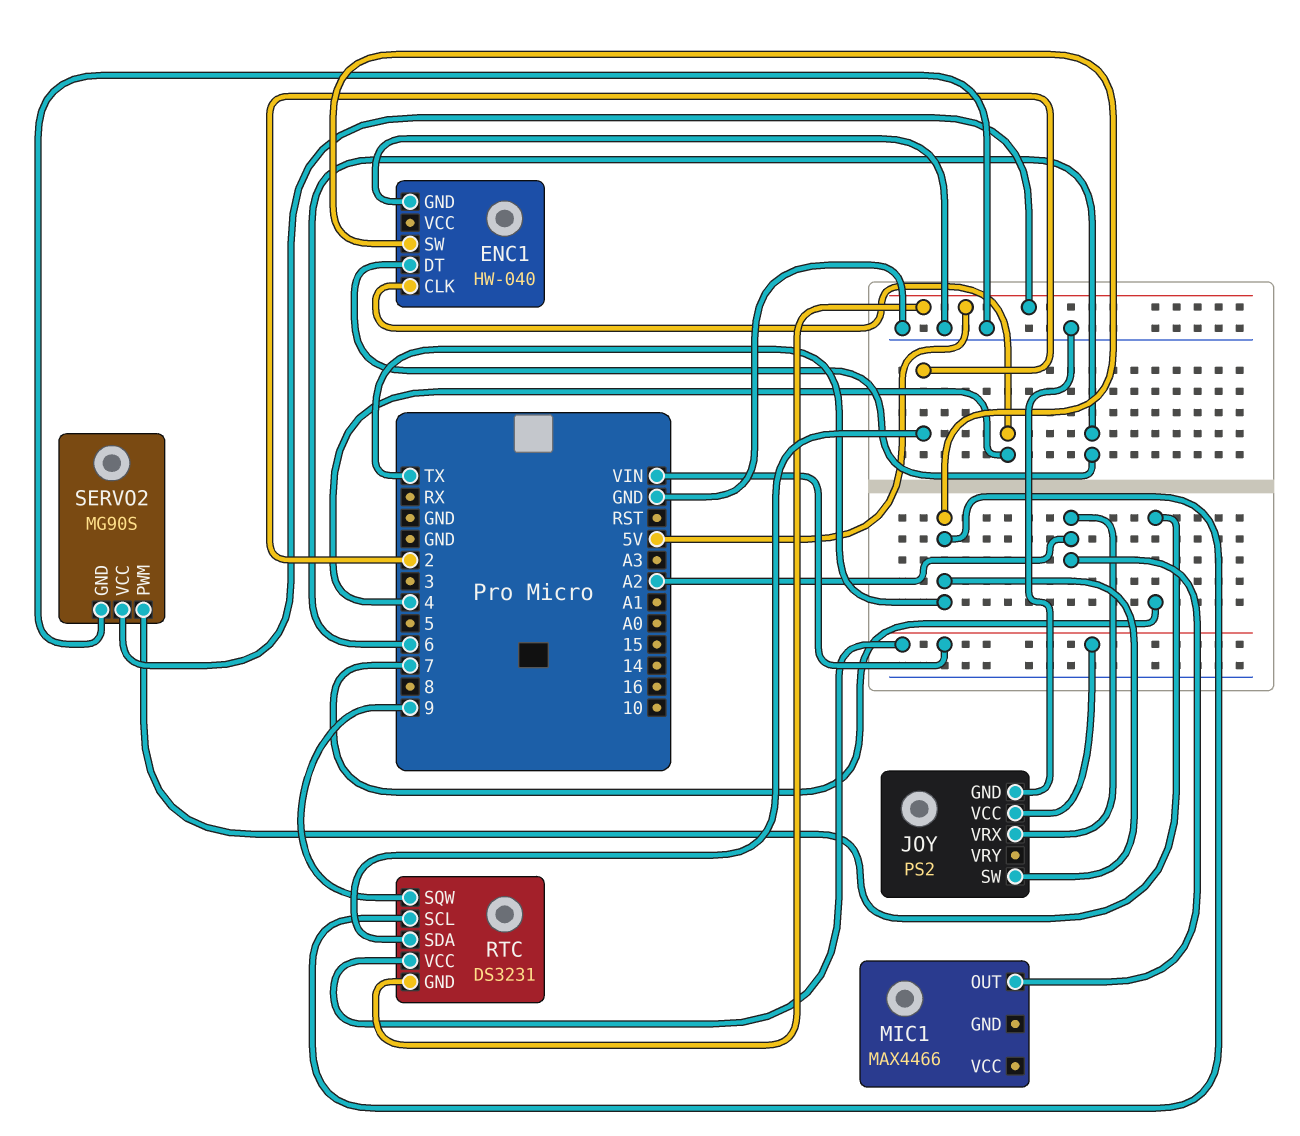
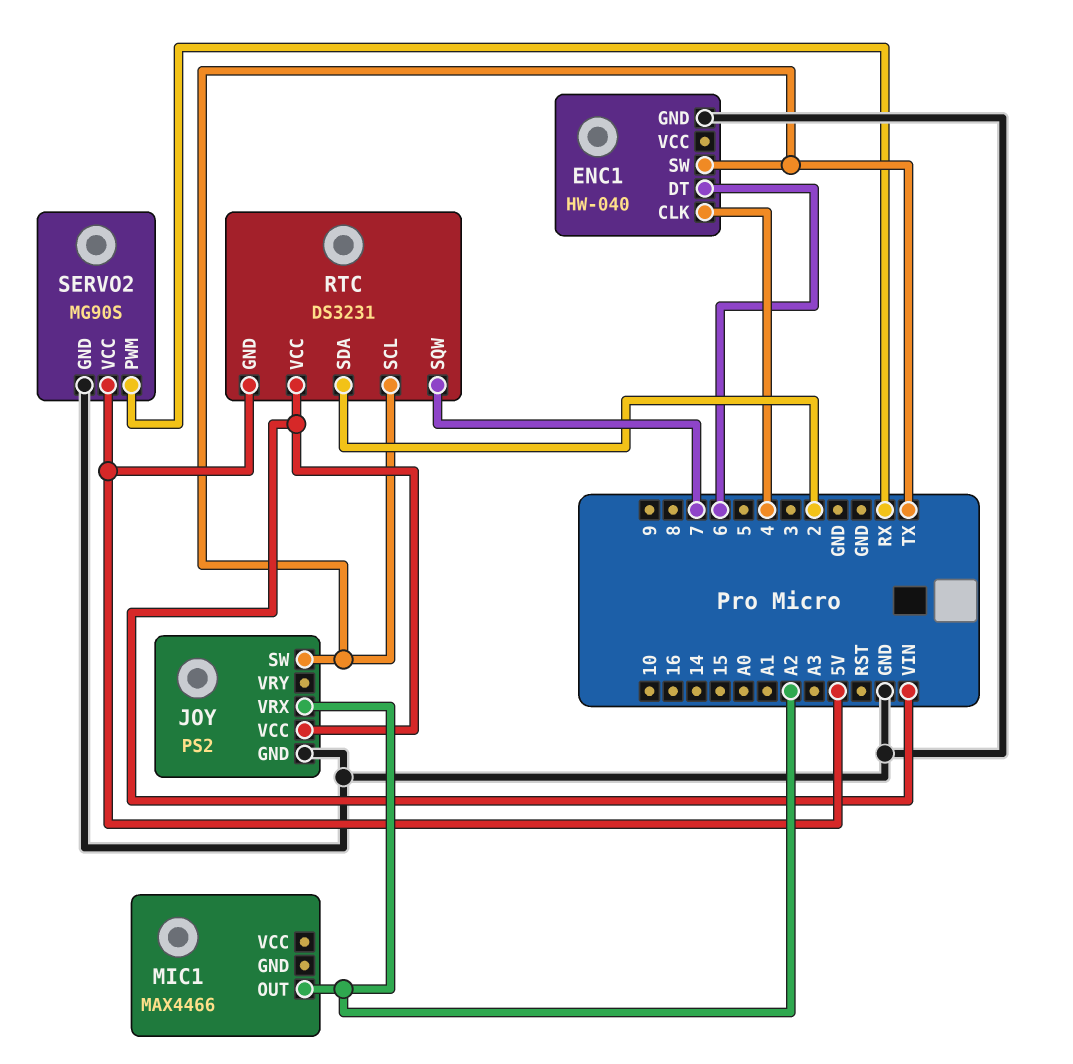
RTC pin SQW: 9 -> 7
SERVO2 pin PWM: 7 -> RX

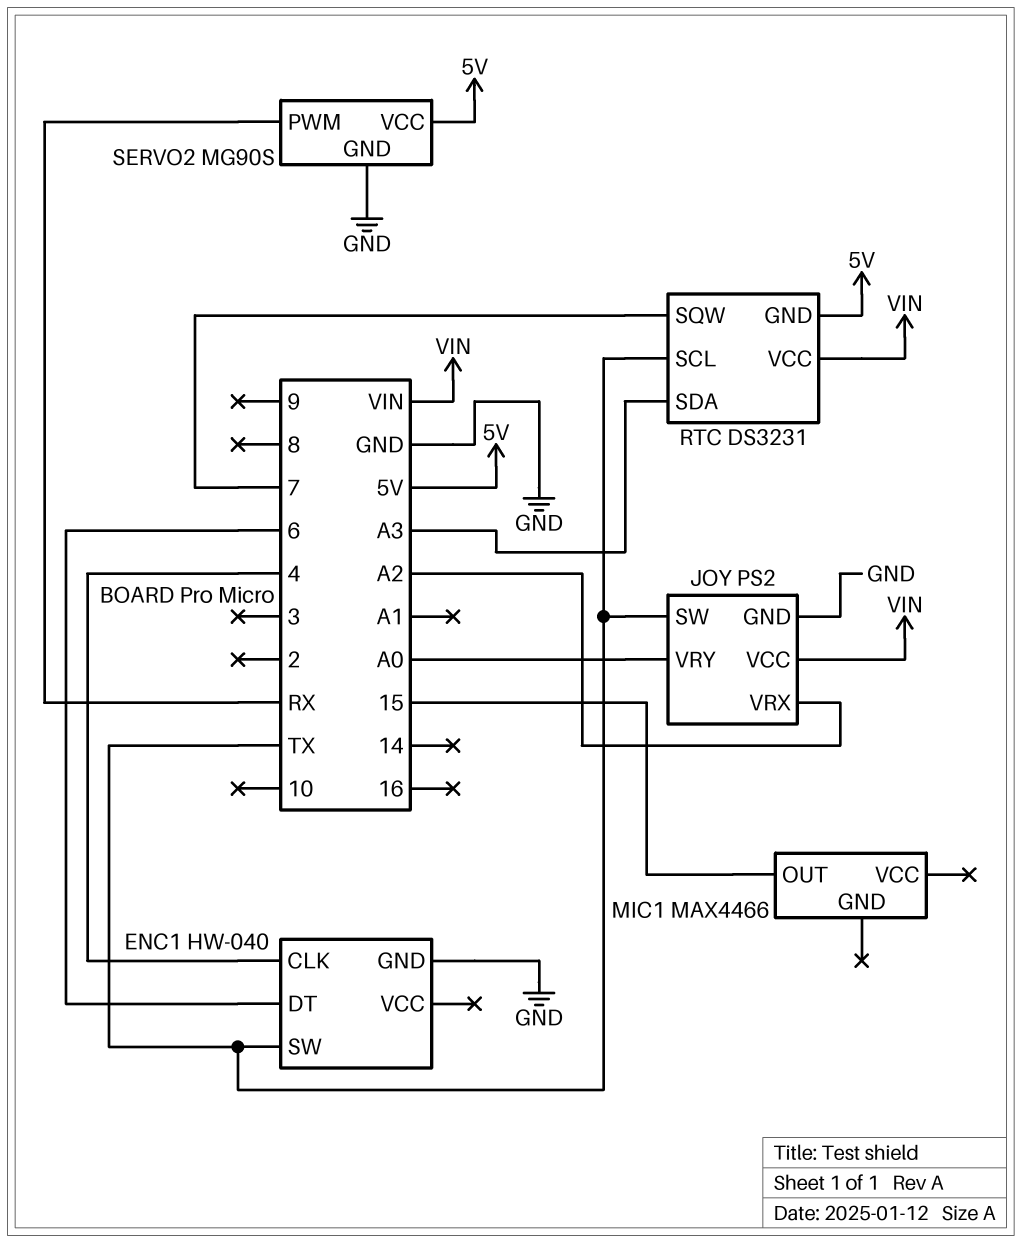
JOY pin VRY: none -> A0
MIC1 pin OUT: A2 -> 15
RTC pin SDA: 2 -> A3

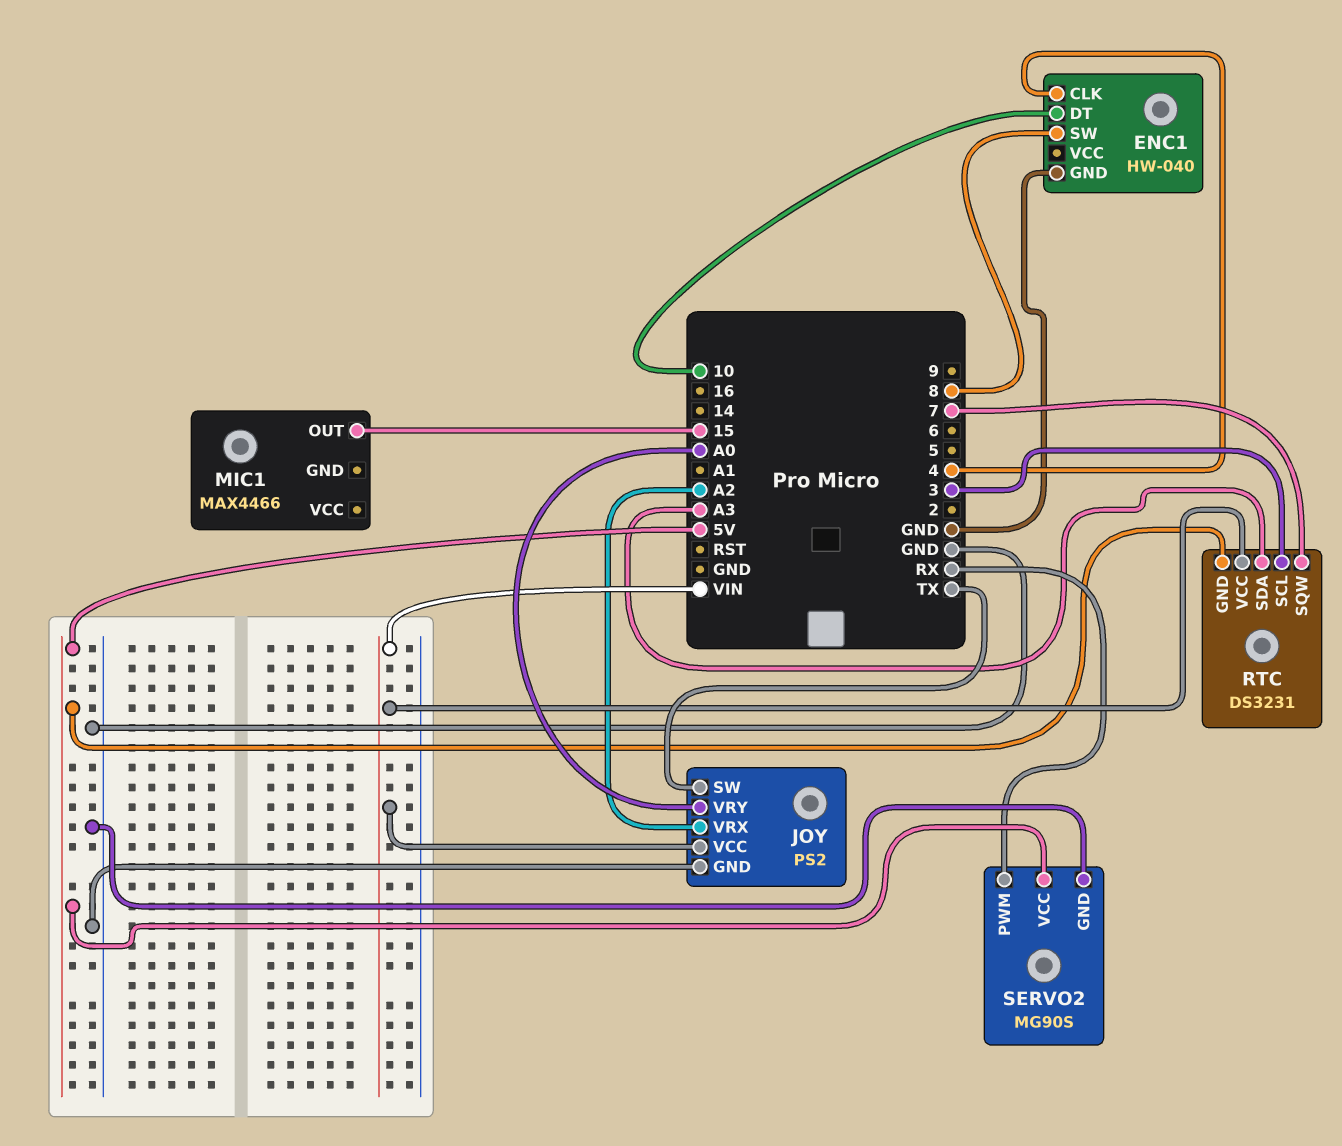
ENC1 pin DT: 6 -> 10
ENC1 pin SW: TX -> 8
RTC pin SCL: TX -> 3

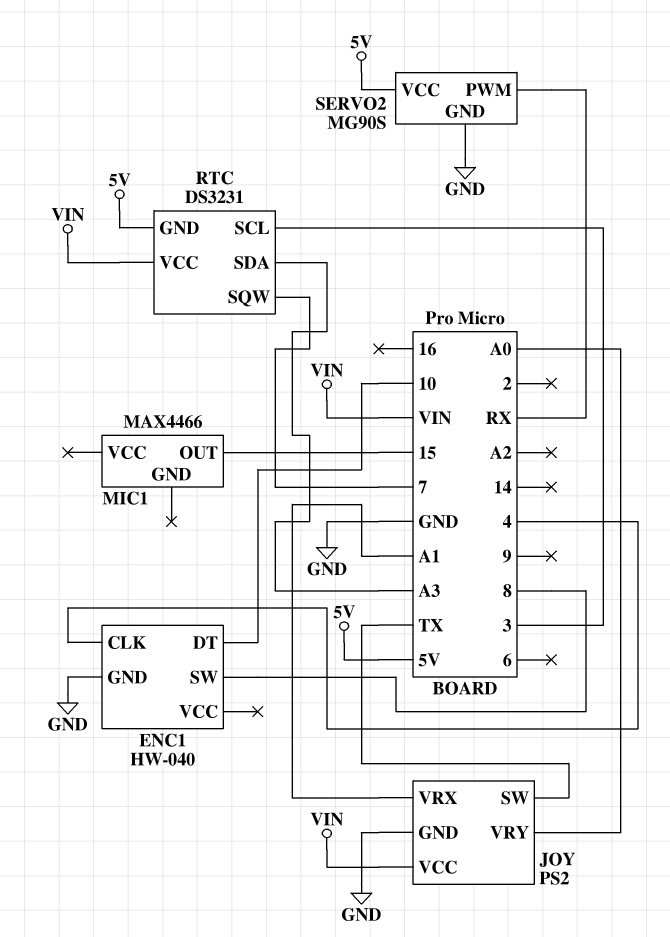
JOY pin VRX: A2 -> A1

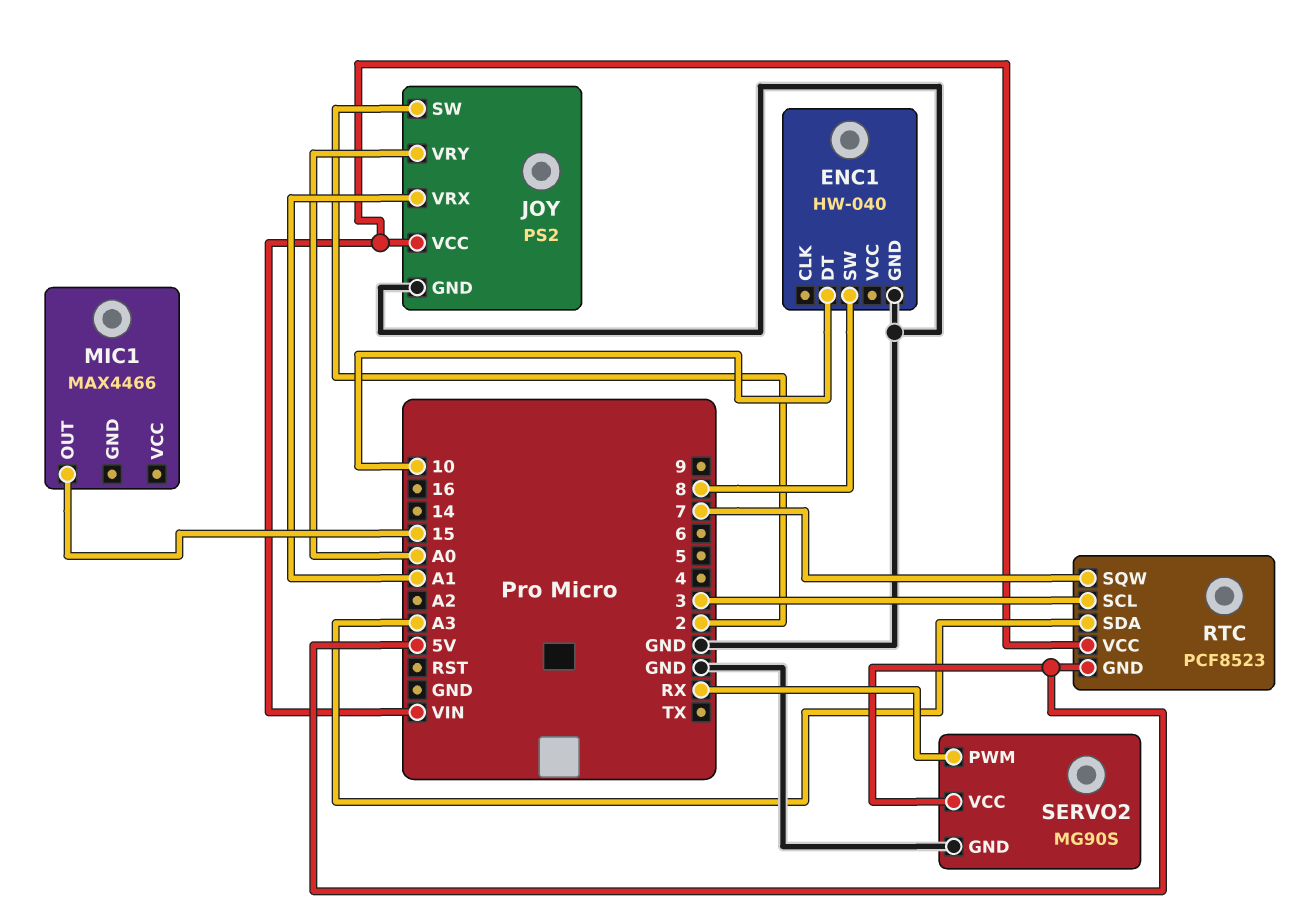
ENC1 pin CLK: 4 -> none
JOY pin SW: TX -> 2
RTC: DS3231 -> PCF8523

